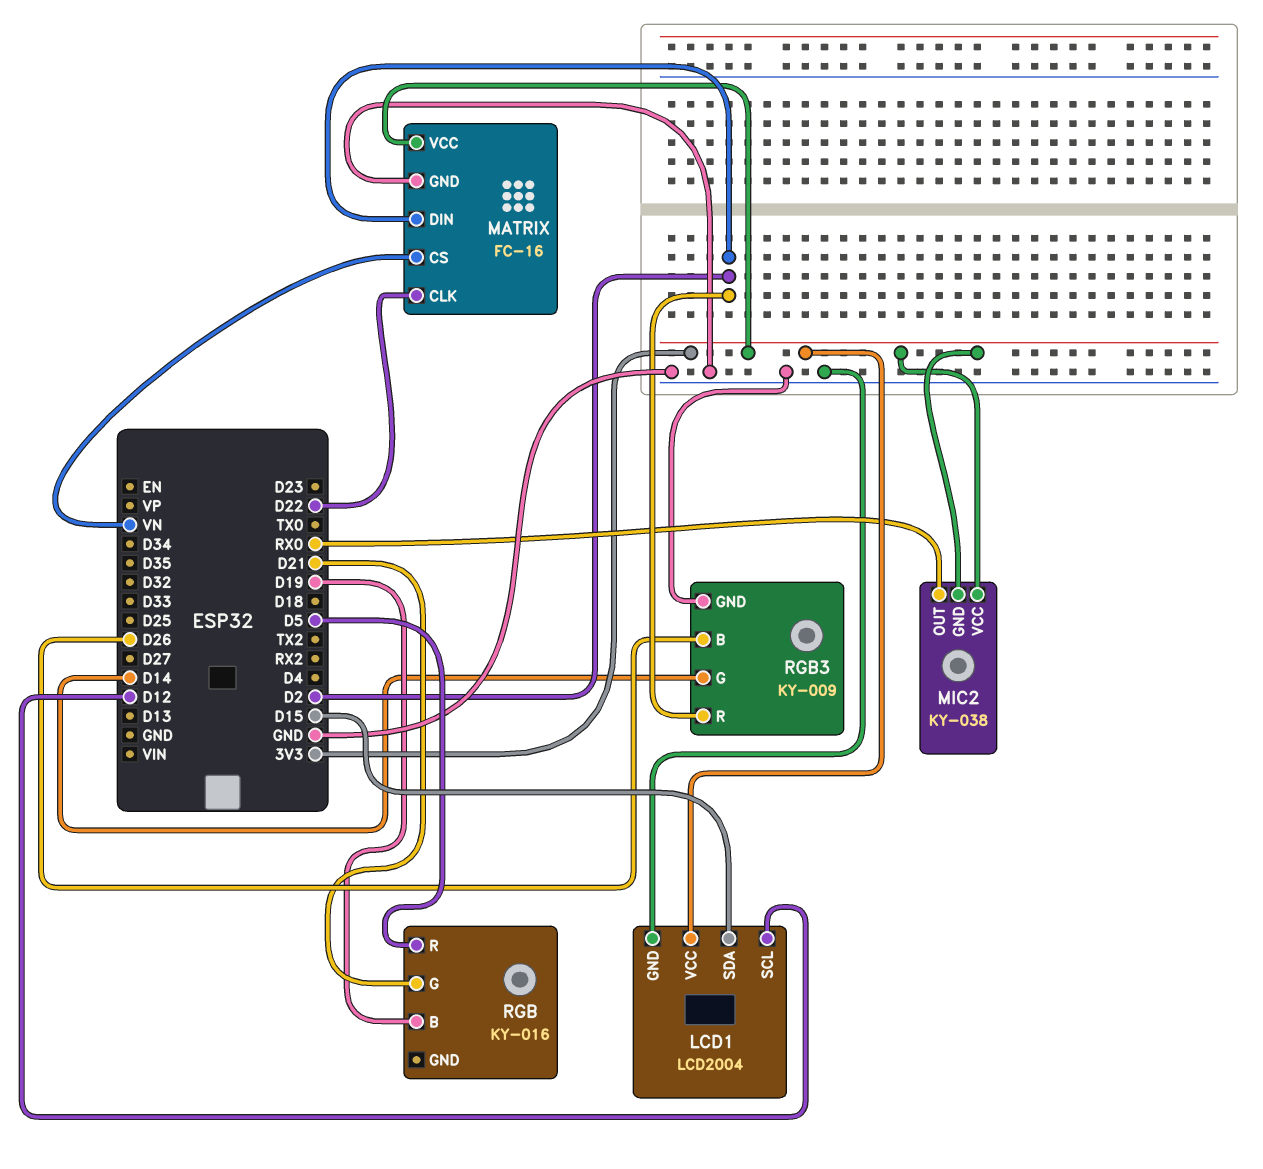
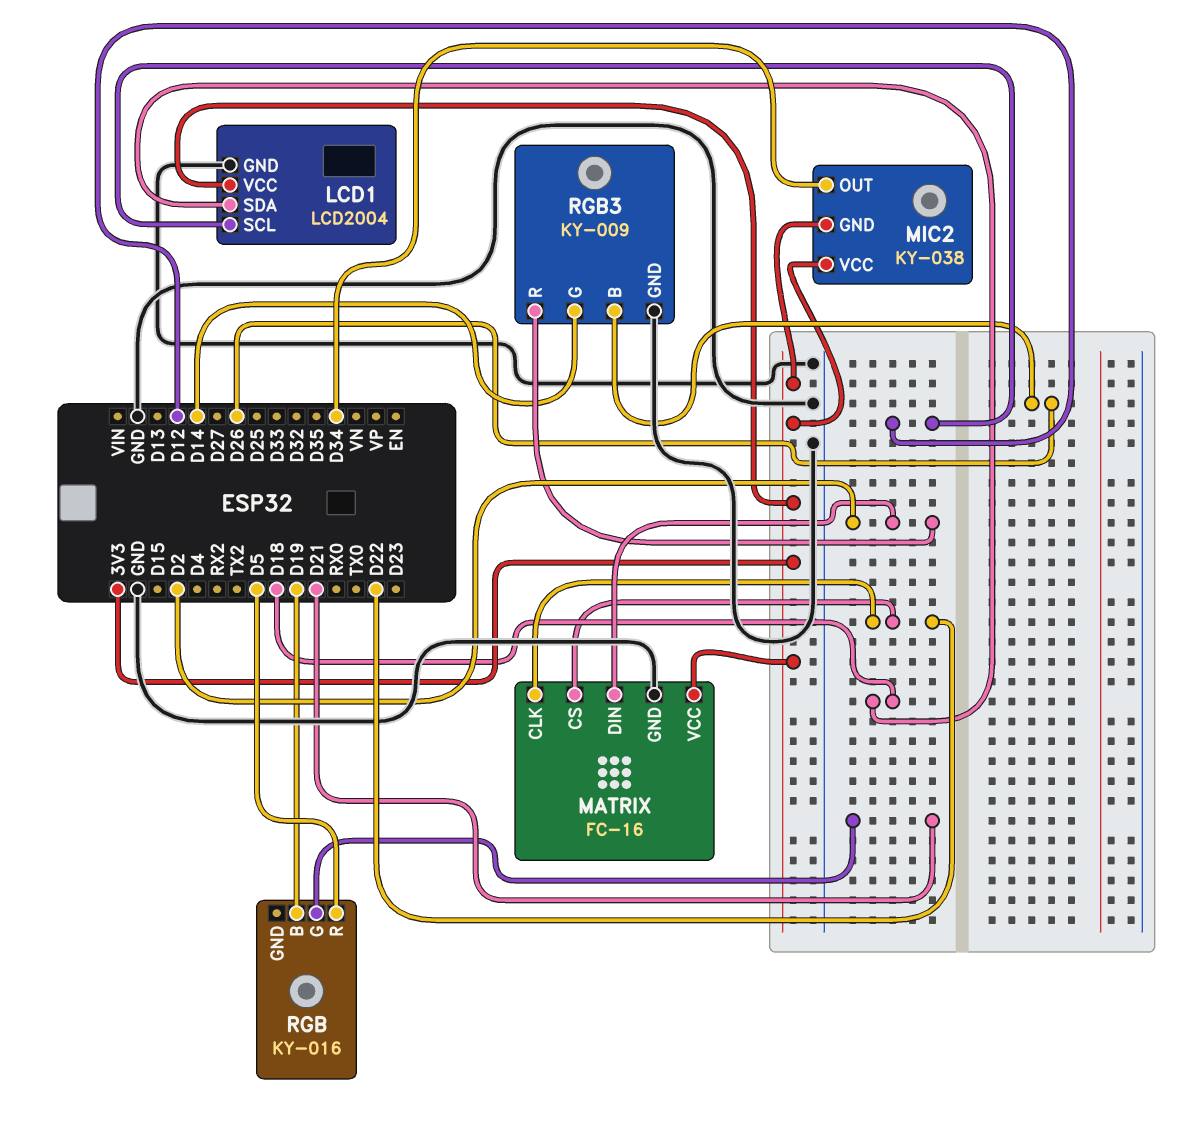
LCD1 pin SDA: D15 -> D18
MATRIX pin CS: VN -> D22
MIC2 pin OUT: RX0 -> D34

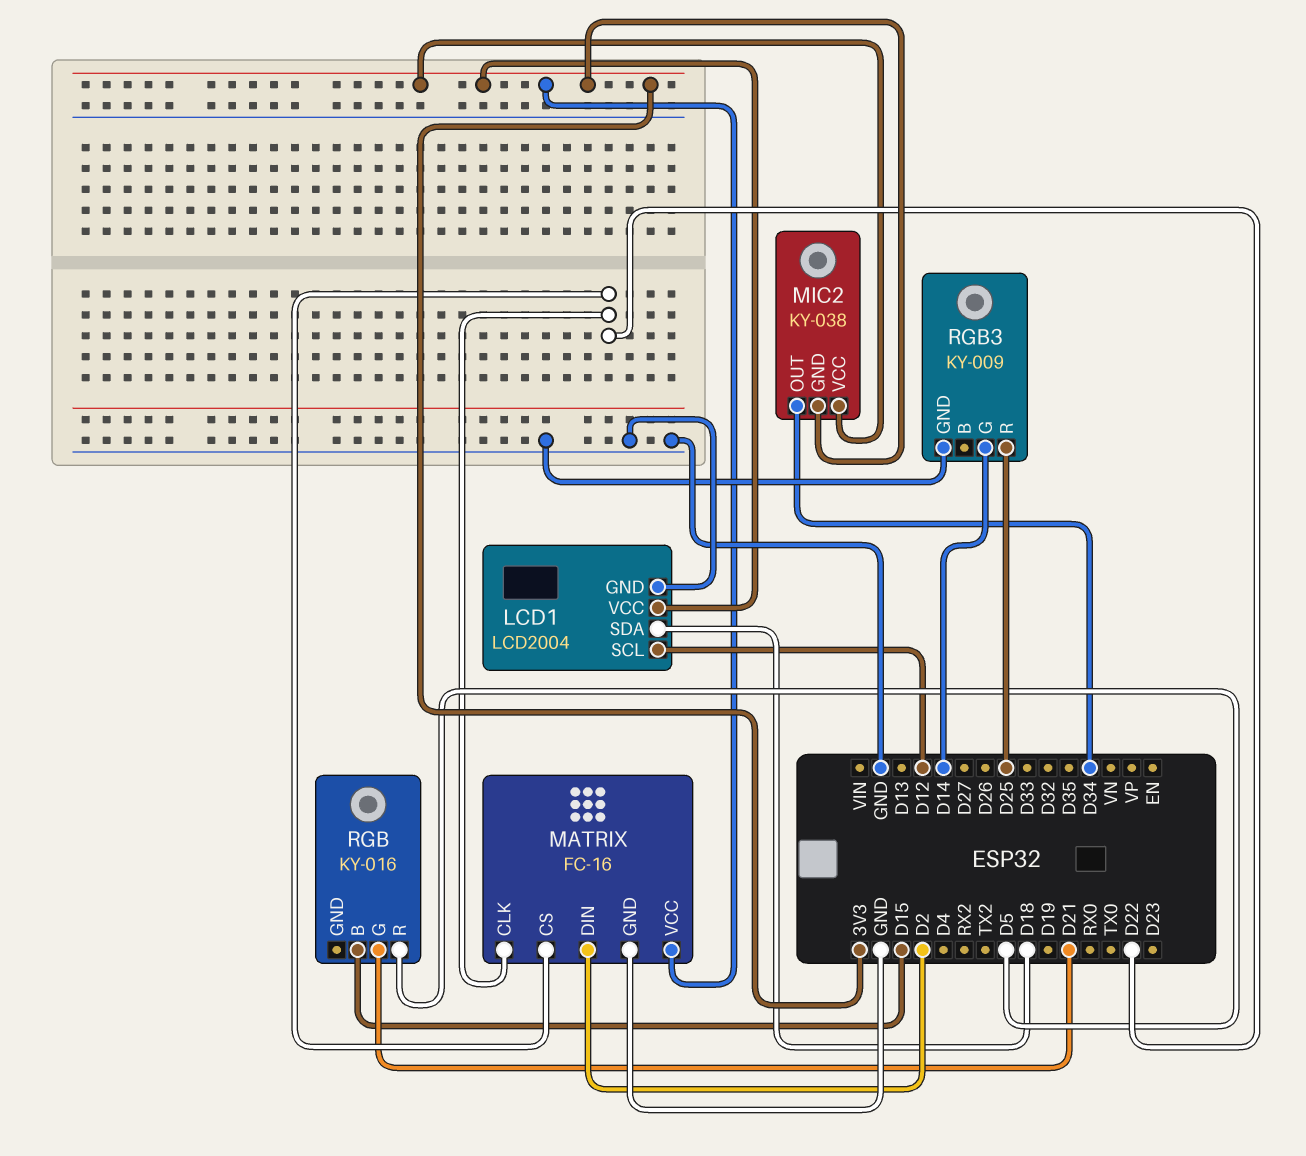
RGB pin B: D19 -> D15
RGB3 pin B: D26 -> none
RGB3 pin R: D2 -> D25

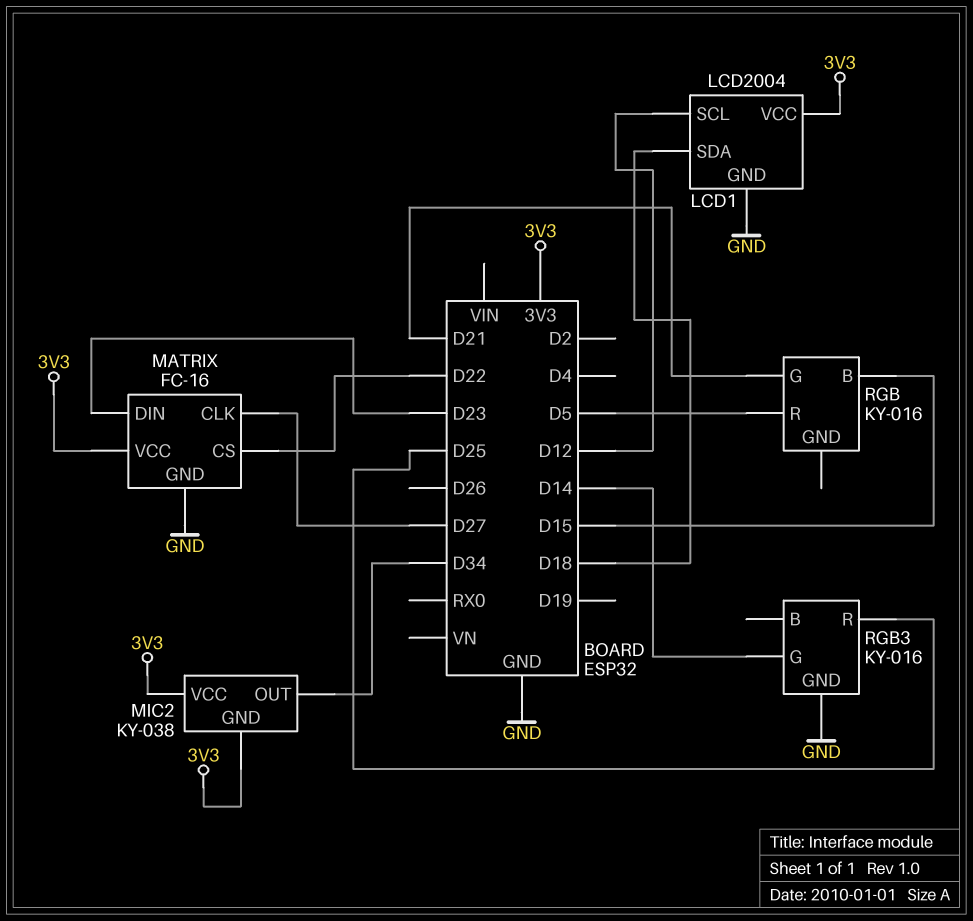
MATRIX pin CLK: D22 -> D27
MATRIX pin DIN: D2 -> D23
RGB3: KY-009 -> KY-016

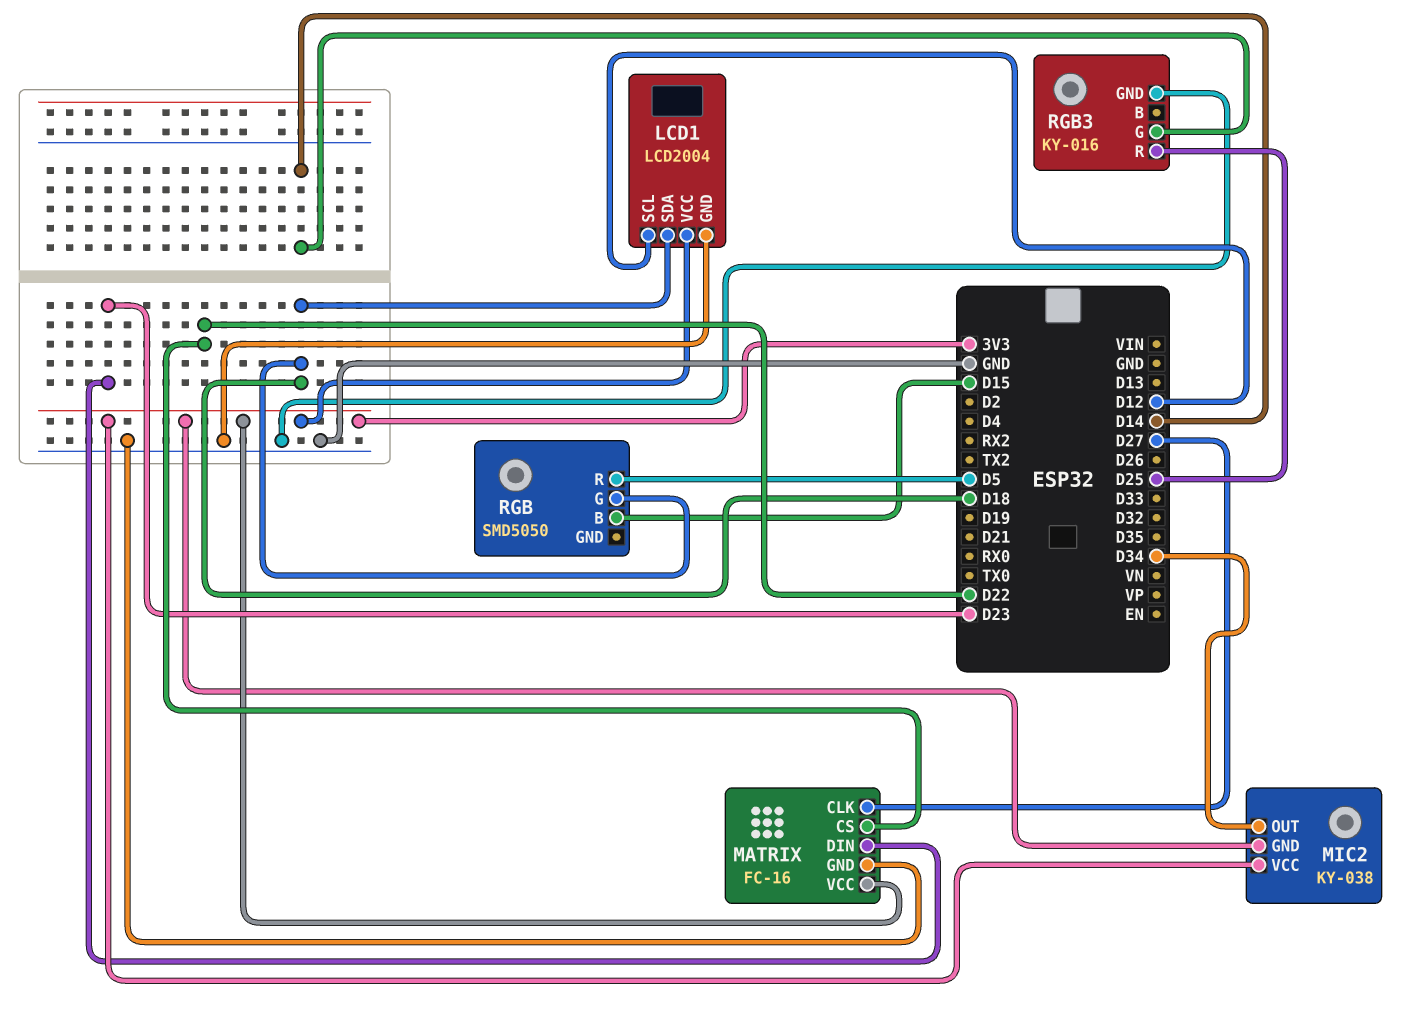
RGB: KY-016 -> SMD5050
RGB pin G: D21 -> D18

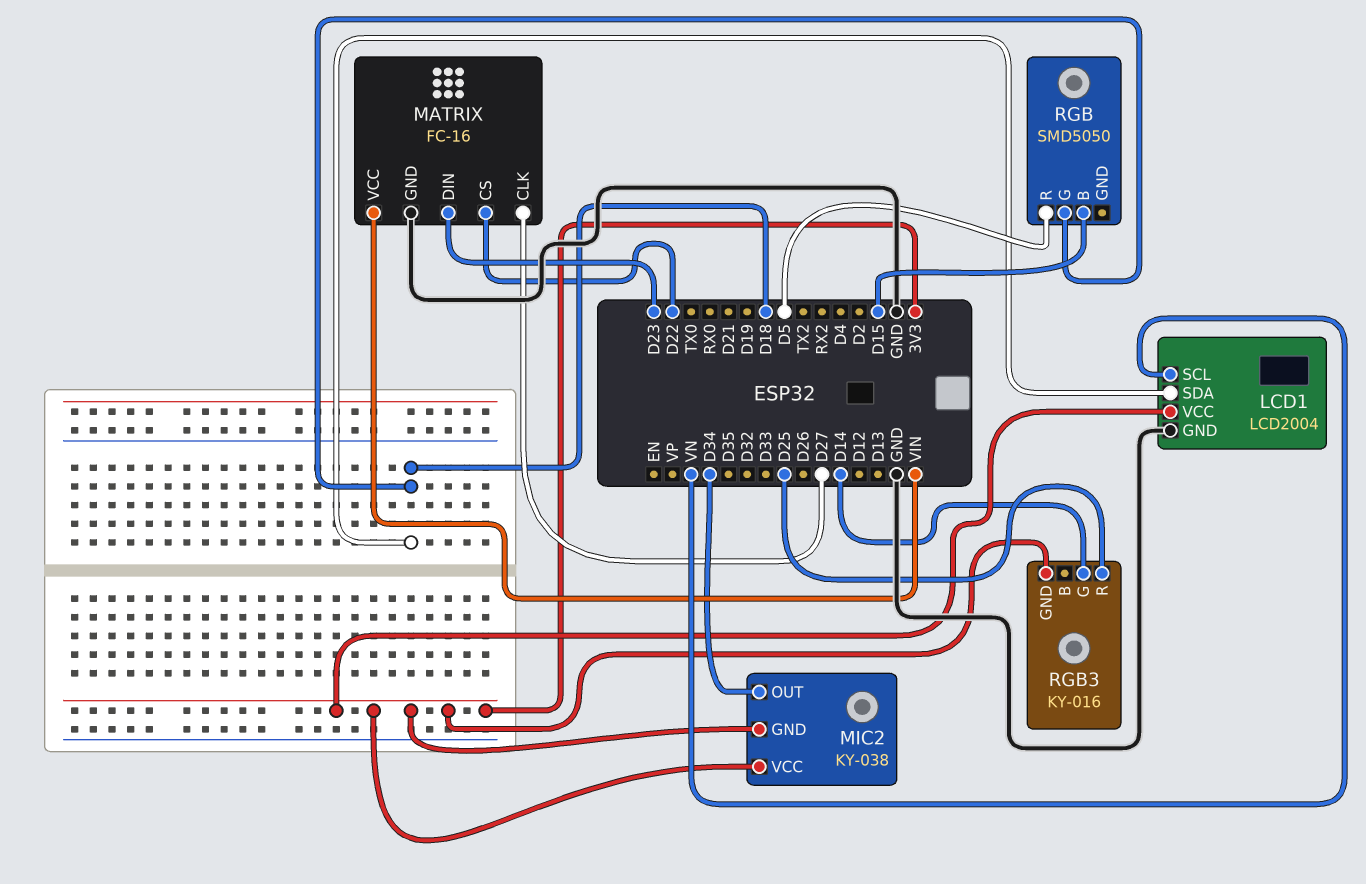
LCD1 pin SCL: D12 -> VN
MATRIX pin VCC: 3V3 -> VIN
RGB3 pin GND: GND -> 3V3

